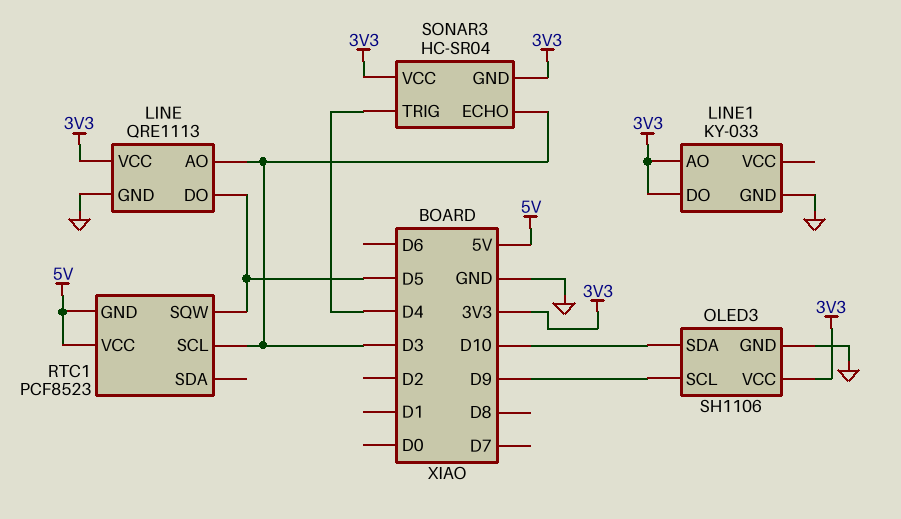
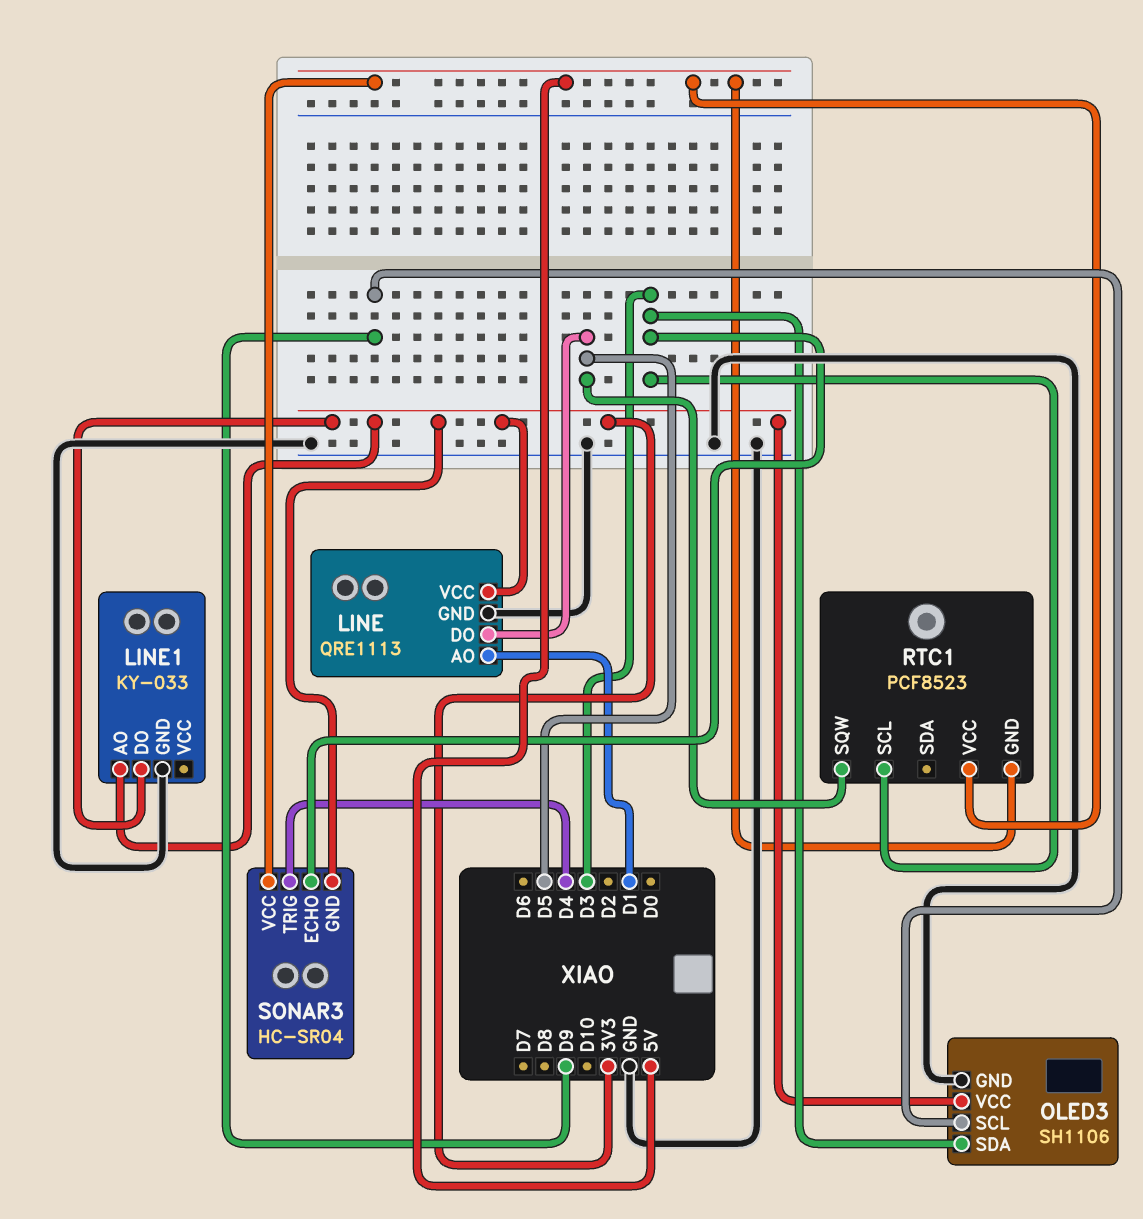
LINE pin AO: D3 -> D1
OLED3 pin SDA: D10 -> D3
SONAR3 pin VCC: 3V3 -> 5V

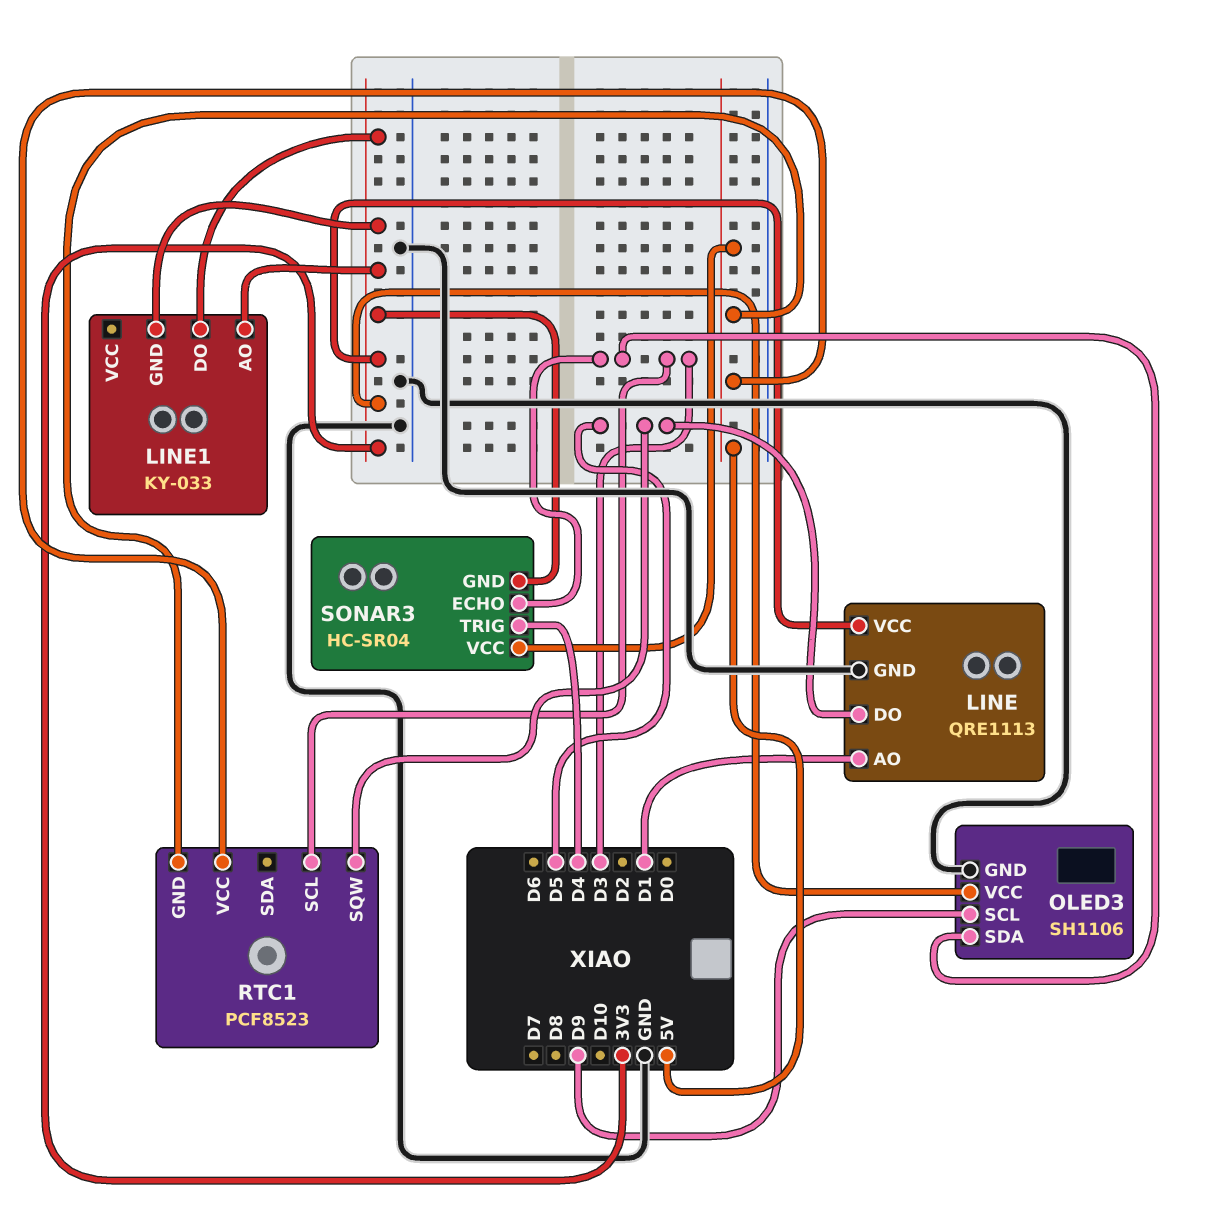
LINE1 pin GND: GND -> 3V3

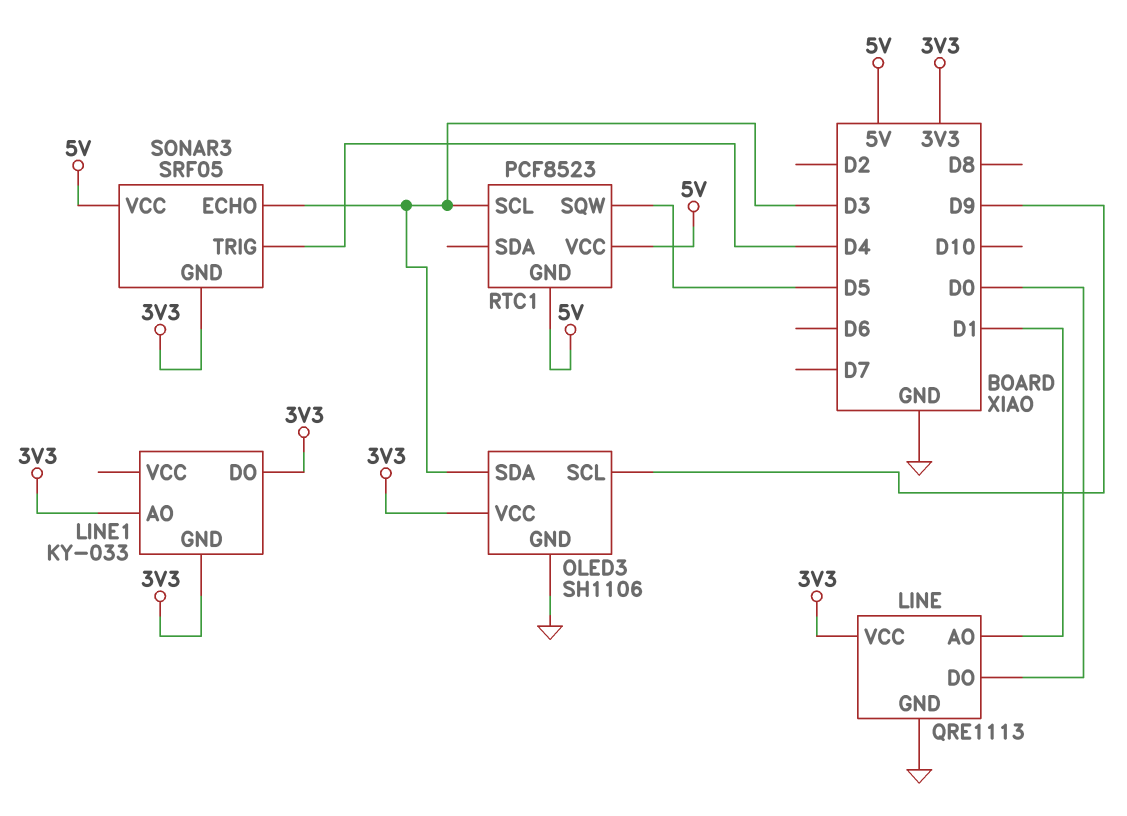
LINE pin DO: D5 -> D0
SONAR3: HC-SR04 -> SRF05

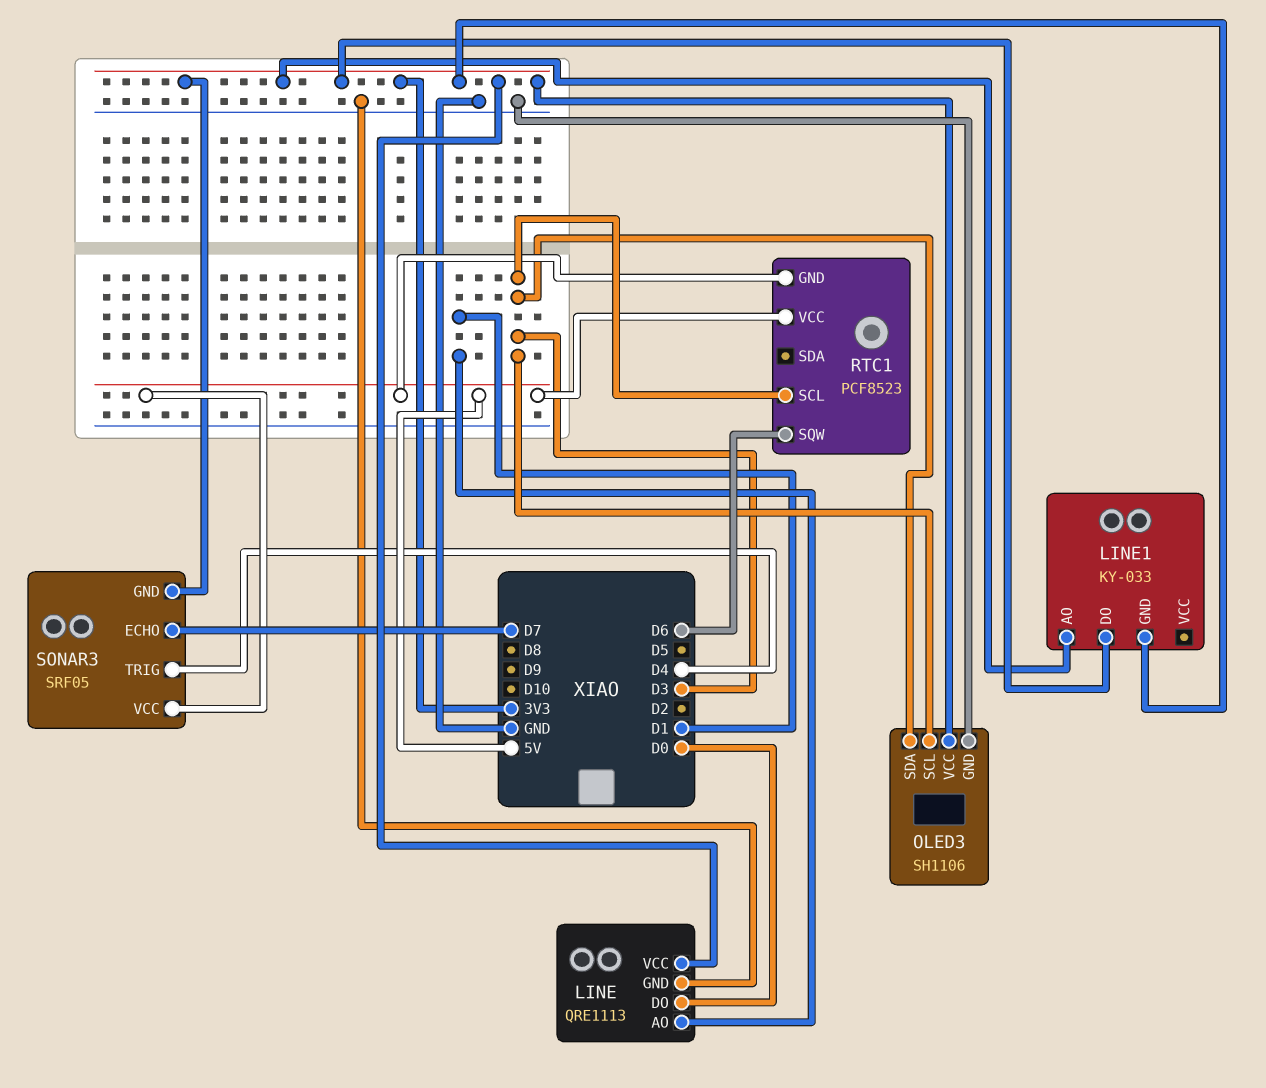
OLED3 pin SCL: D9 -> D3
RTC1 pin SQW: D5 -> D6
SONAR3 pin ECHO: D3 -> D7

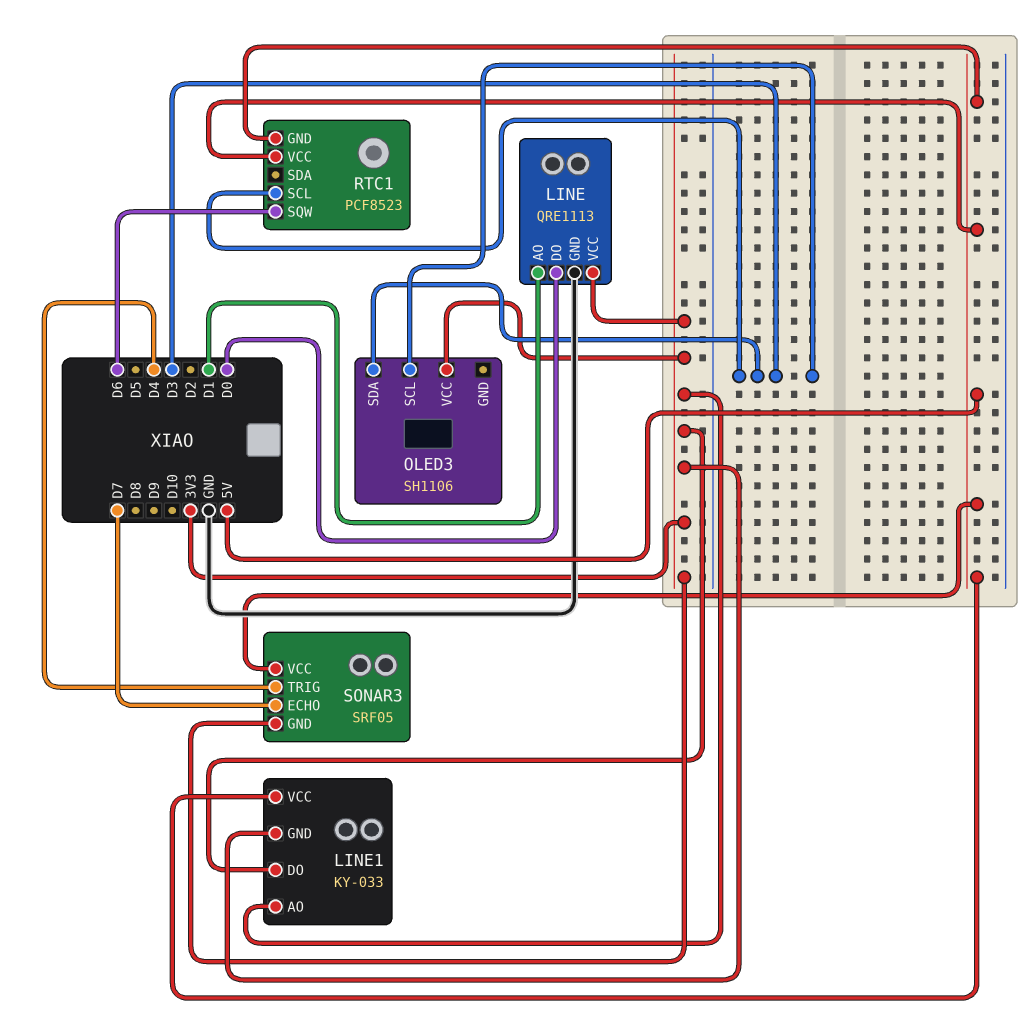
LINE1 pin VCC: none -> 5V
OLED3 pin GND: GND -> none

